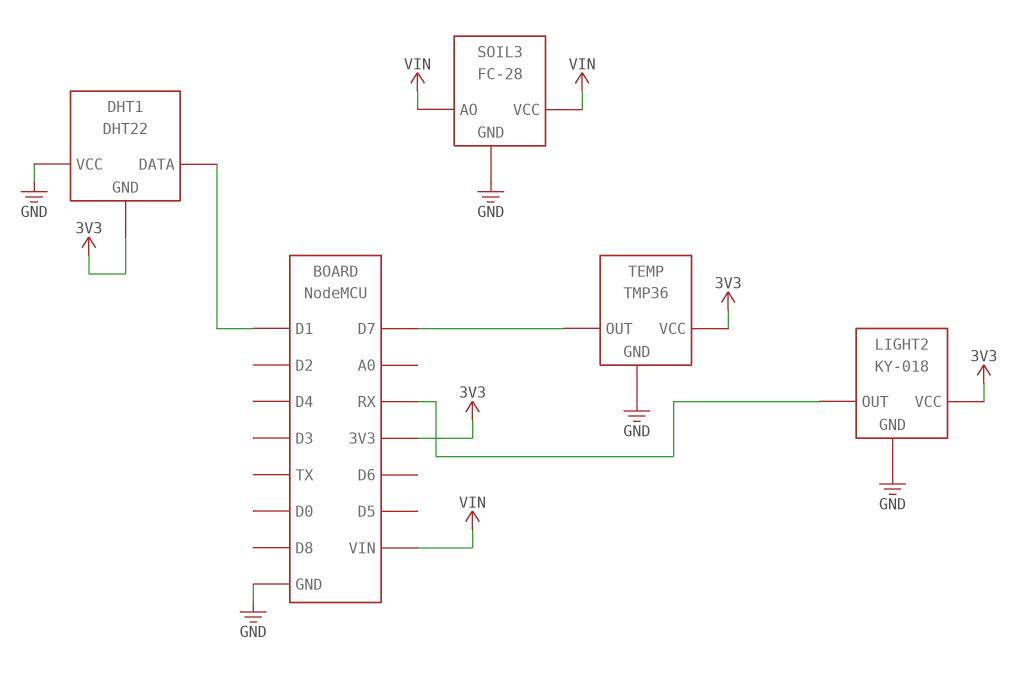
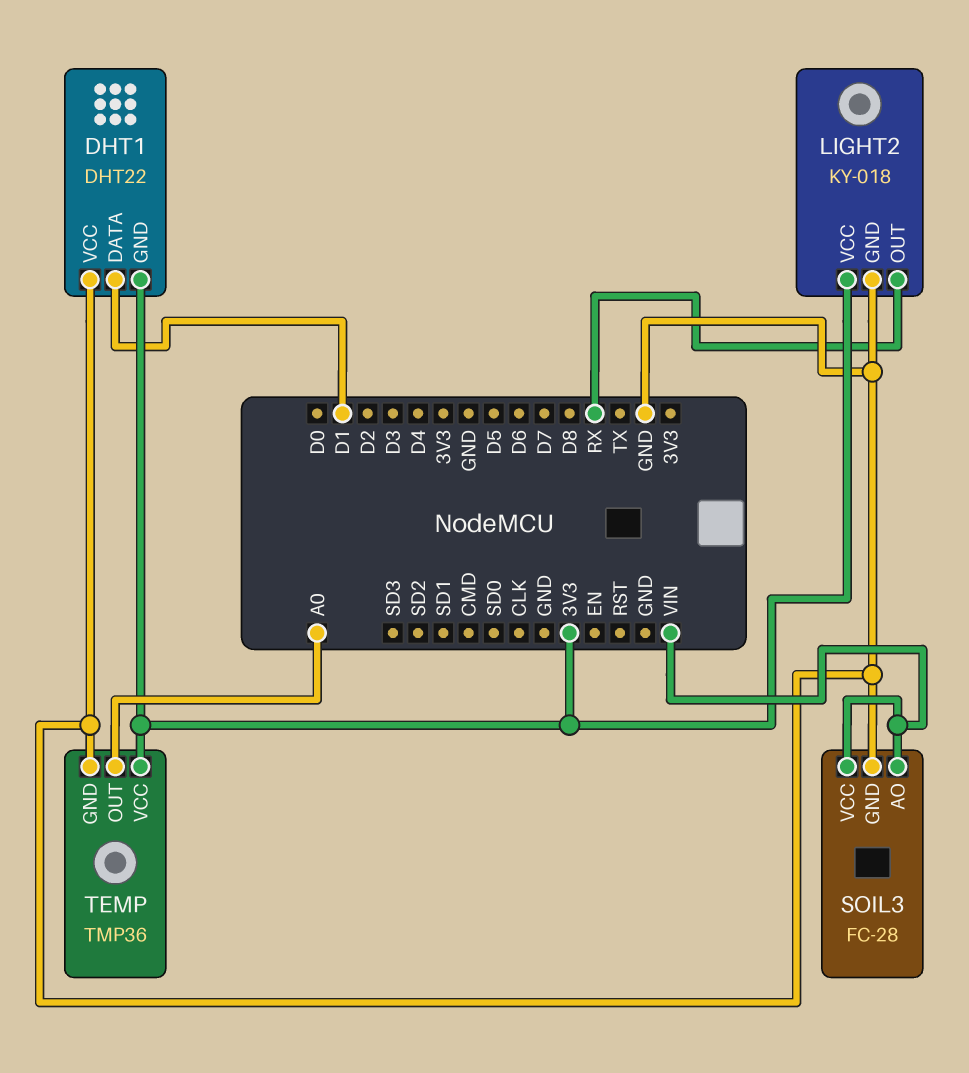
TEMP pin OUT: D7 -> A0

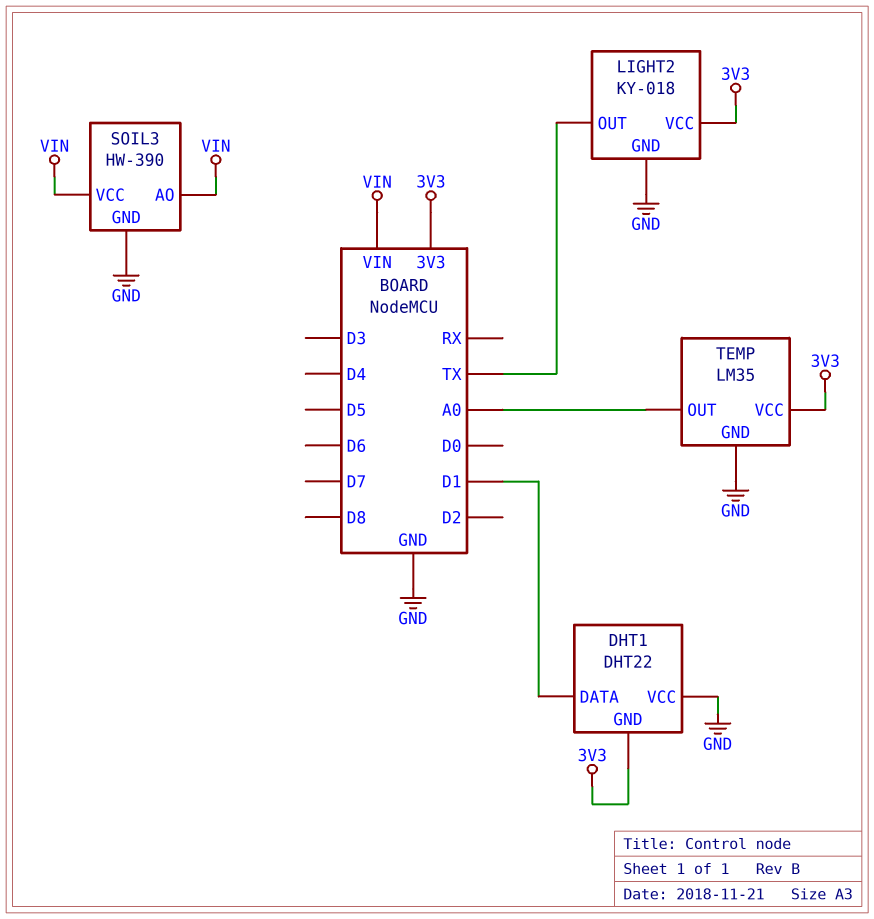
LIGHT2 pin OUT: RX -> TX
SOIL3: FC-28 -> HW-390
TEMP: TMP36 -> LM35

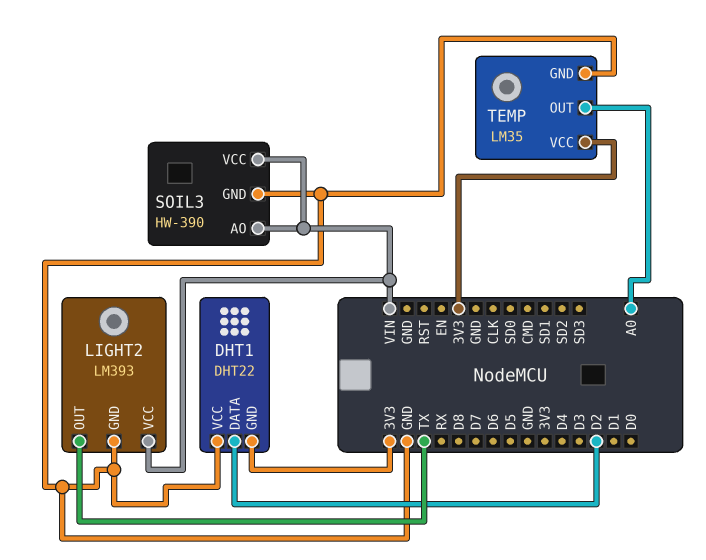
DHT1 pin DATA: D1 -> D2
LIGHT2: KY-018 -> LM393
LIGHT2 pin VCC: 3V3 -> VIN

